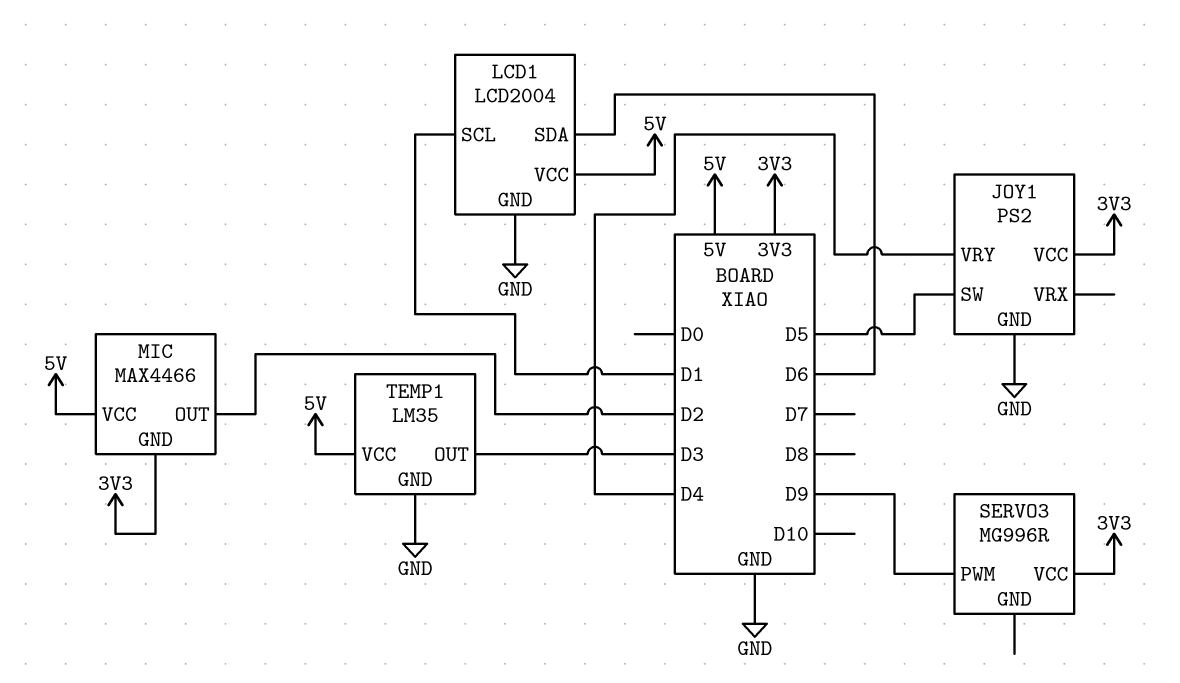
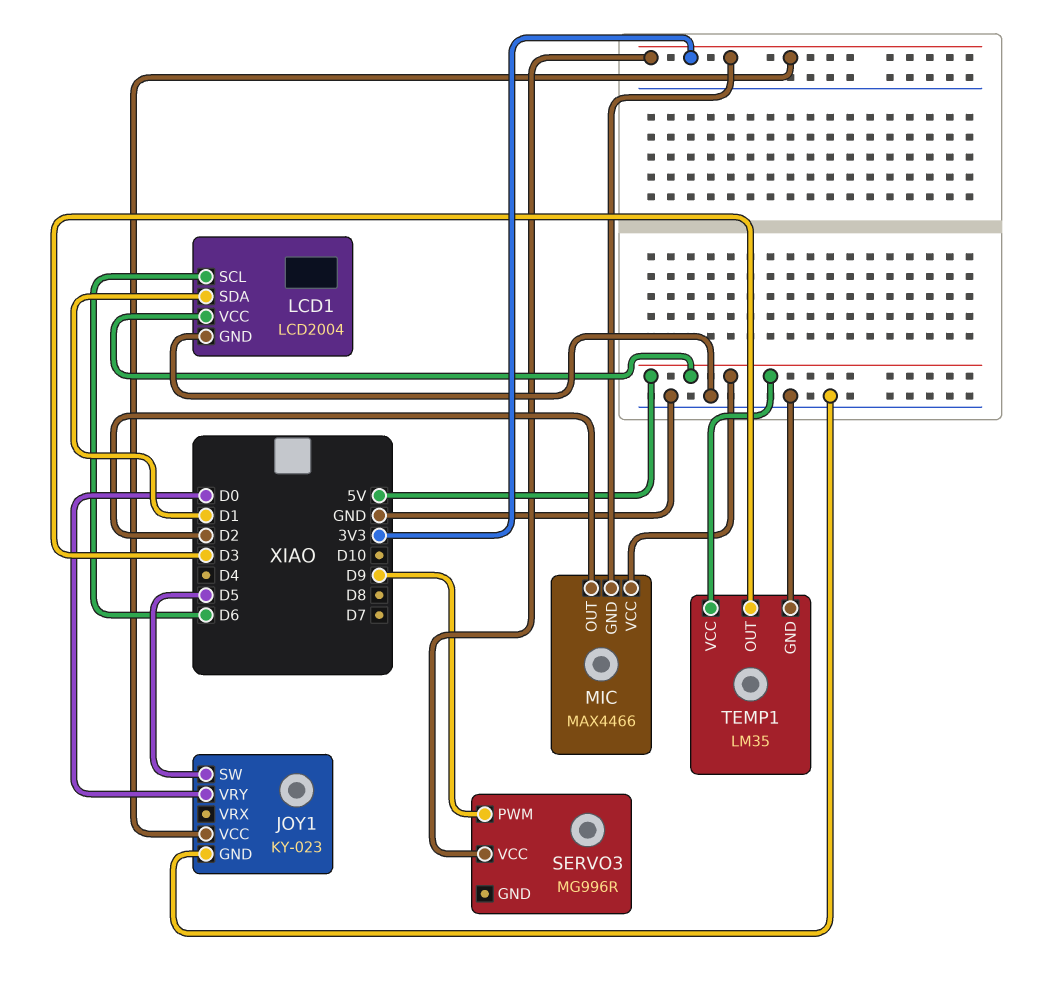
JOY1: PS2 -> KY-023
JOY1 pin VRY: D4 -> D0
LCD1 pin SCL: D1 -> D6
LCD1 pin SDA: D6 -> D1

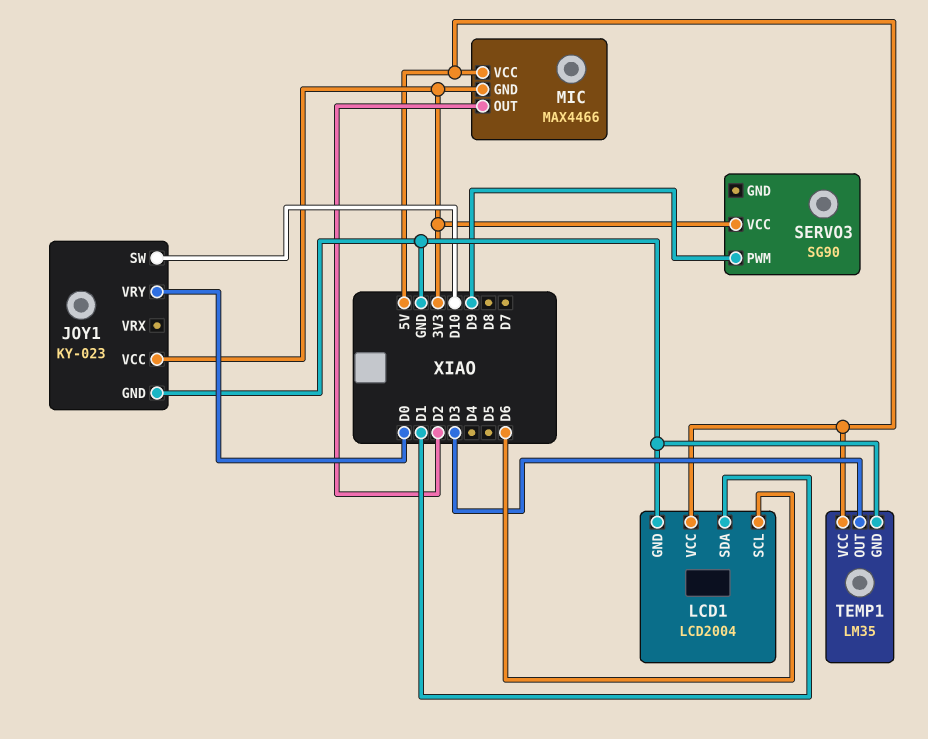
JOY1 pin SW: D5 -> D10
SERVO3: MG996R -> SG90

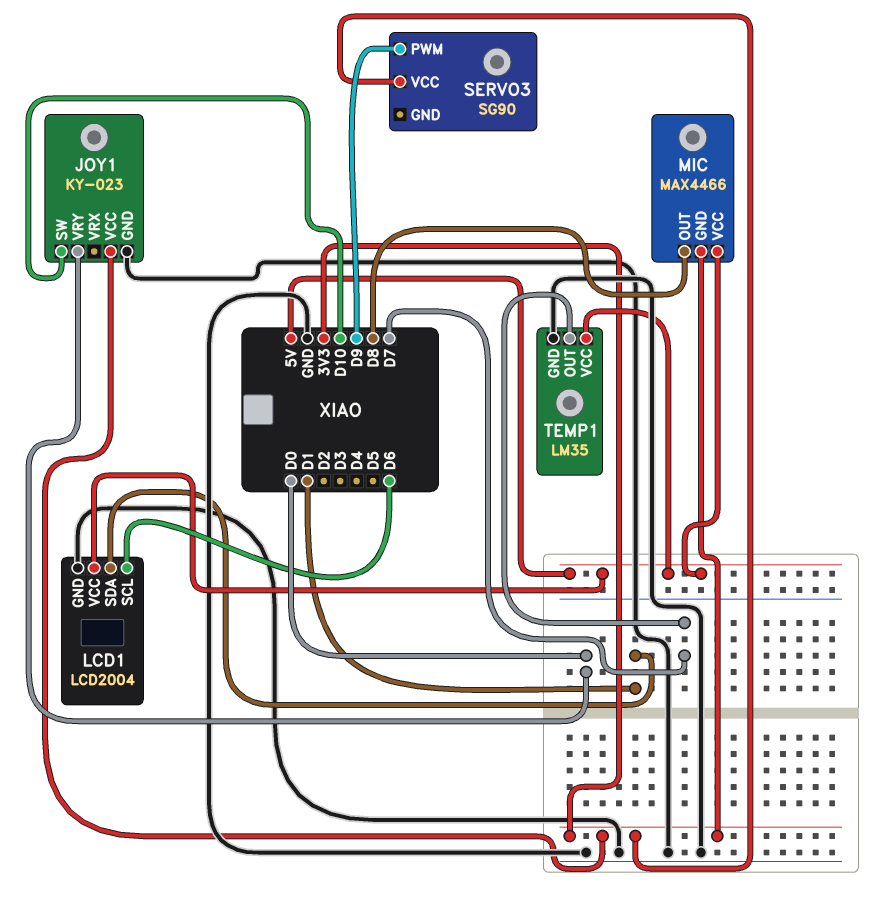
MIC pin OUT: D2 -> D8
TEMP1 pin OUT: D3 -> D7

